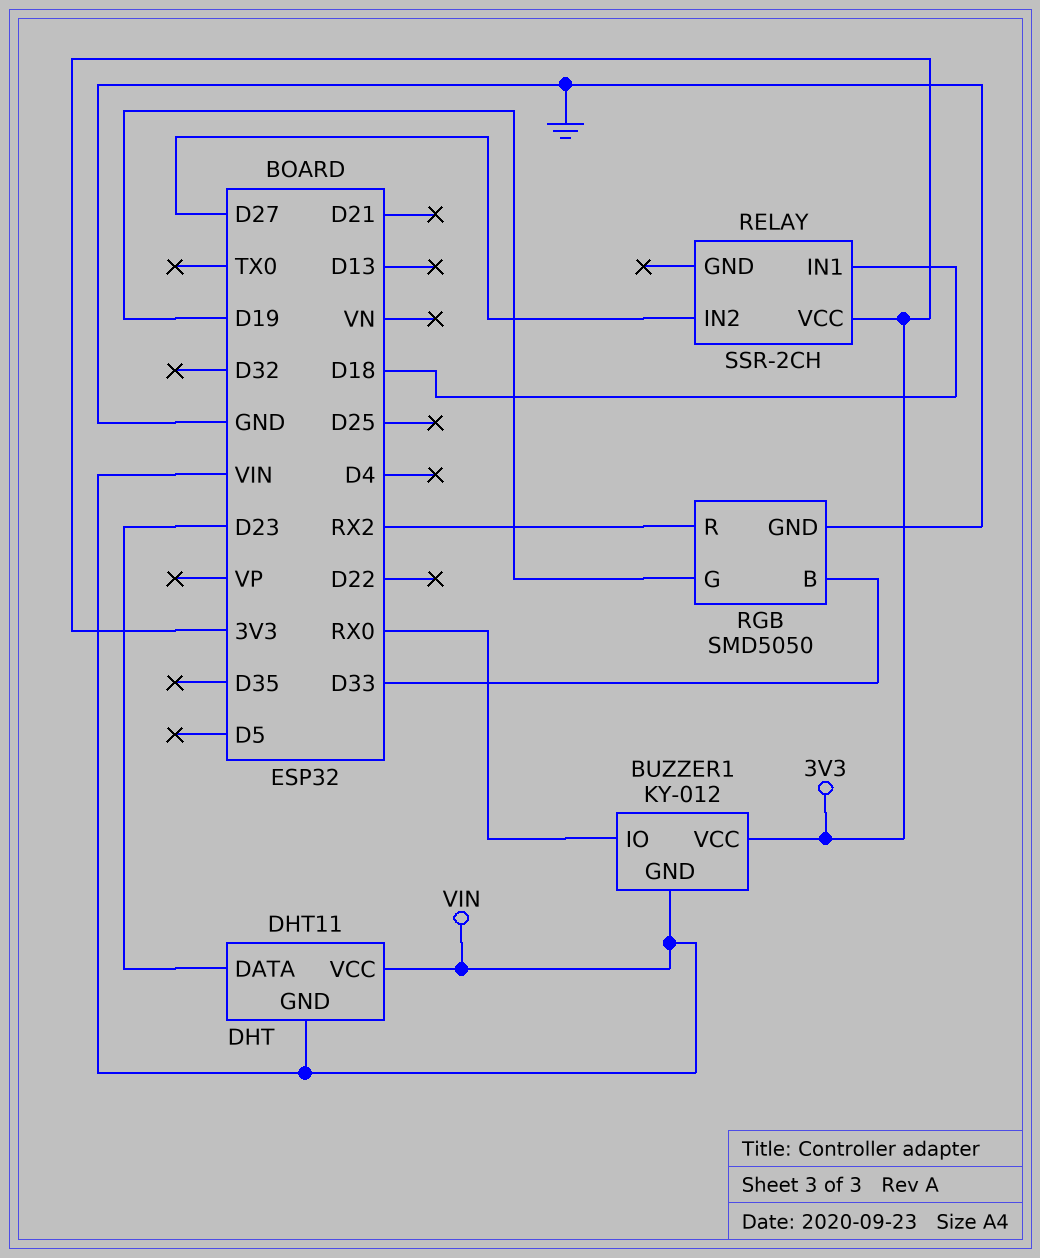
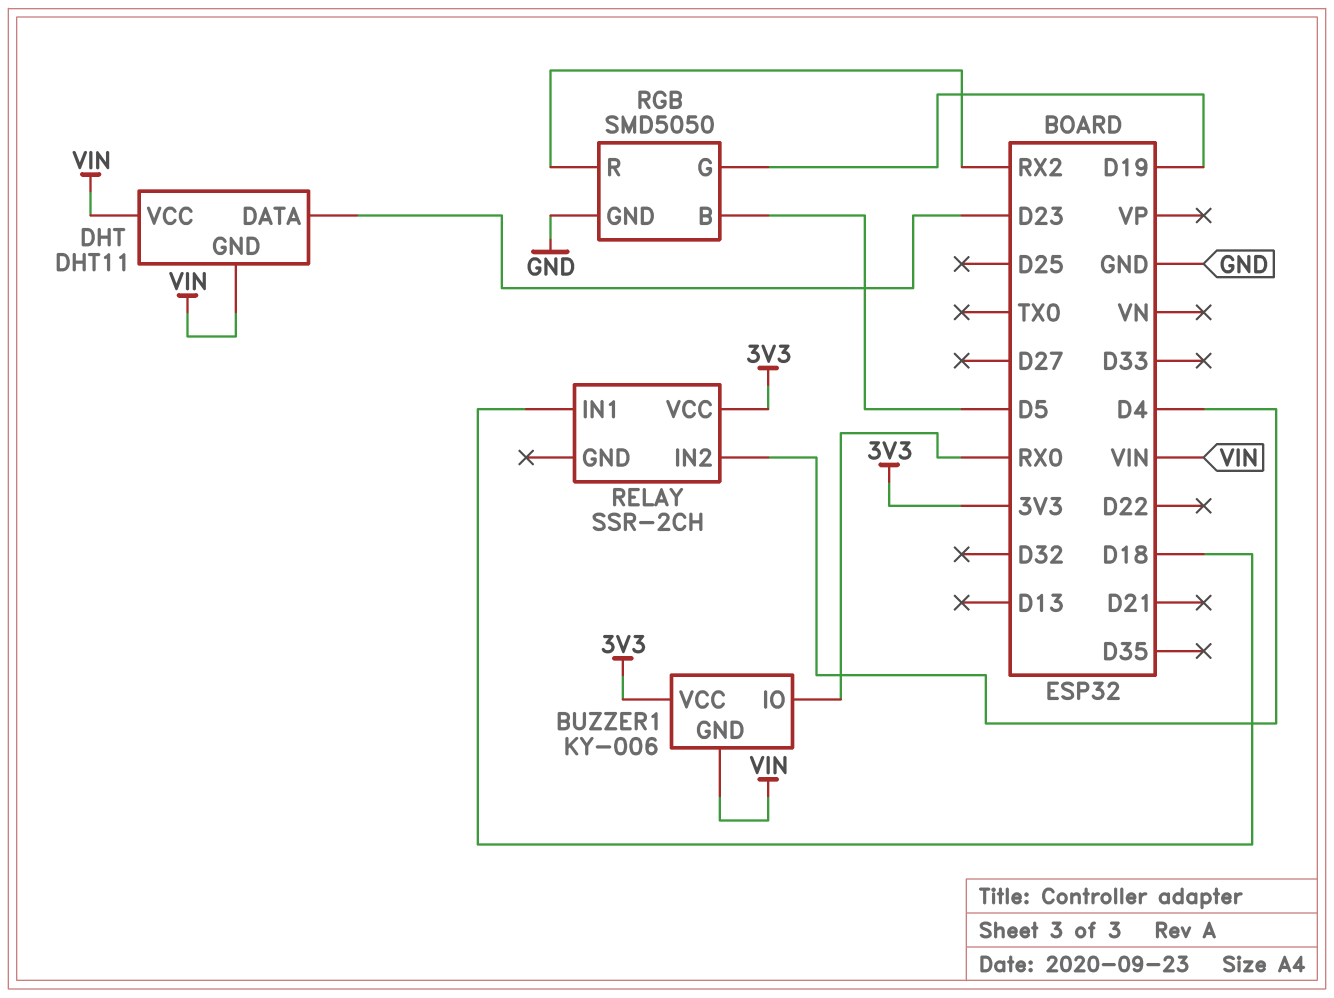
BUZZER1: KY-012 -> KY-006
RELAY pin IN2: D27 -> D4
RGB pin B: D33 -> D5

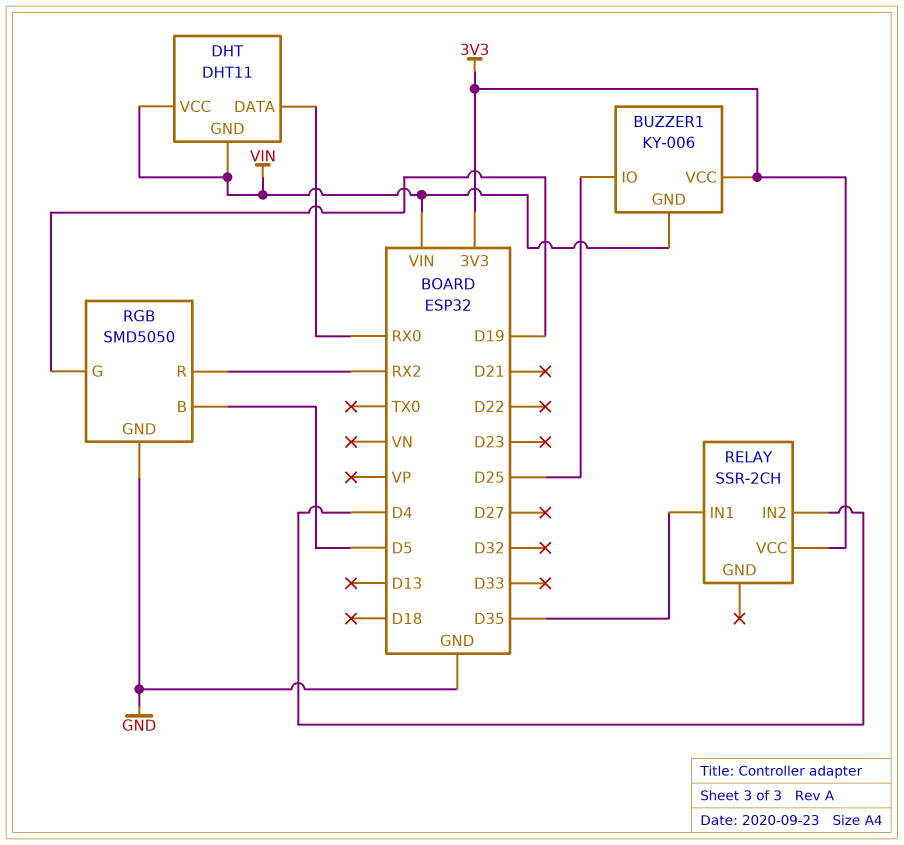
BUZZER1 pin IO: RX0 -> D25
DHT pin DATA: D23 -> RX0
RELAY pin IN1: D18 -> D35

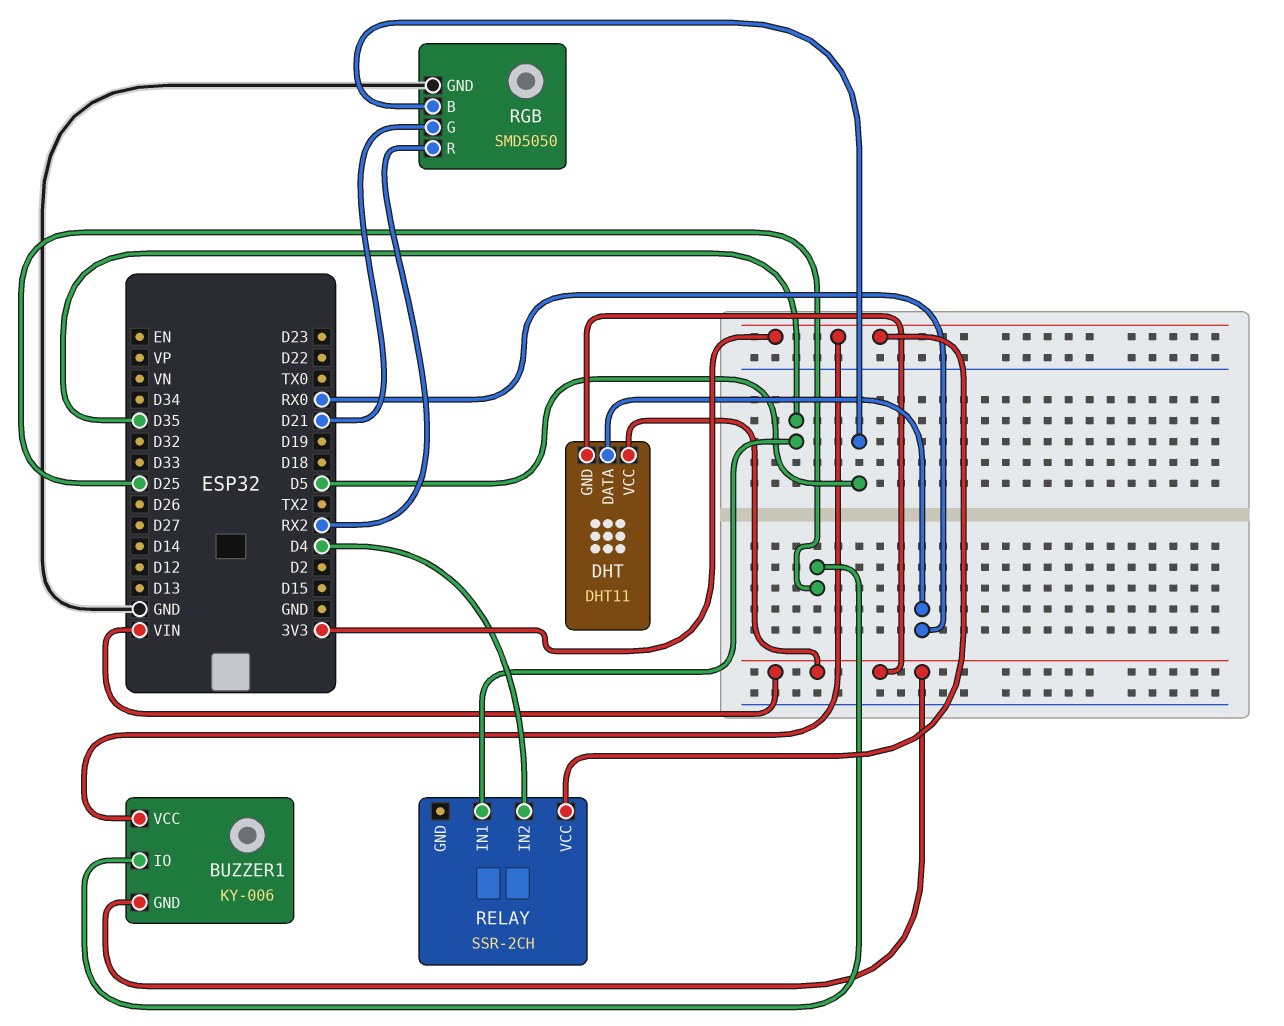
RGB pin G: D19 -> D21

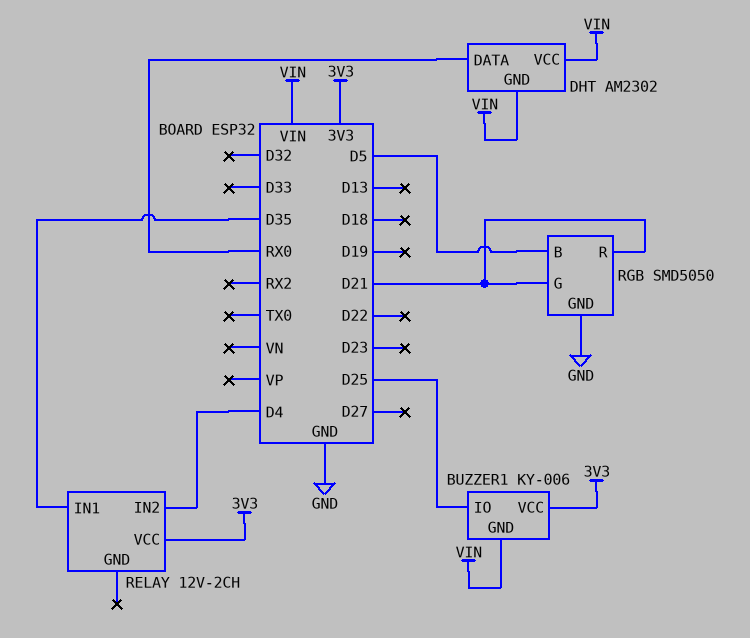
DHT: DHT11 -> AM2302
RELAY: SSR-2CH -> 12V-2CH
RGB pin R: RX2 -> D21

